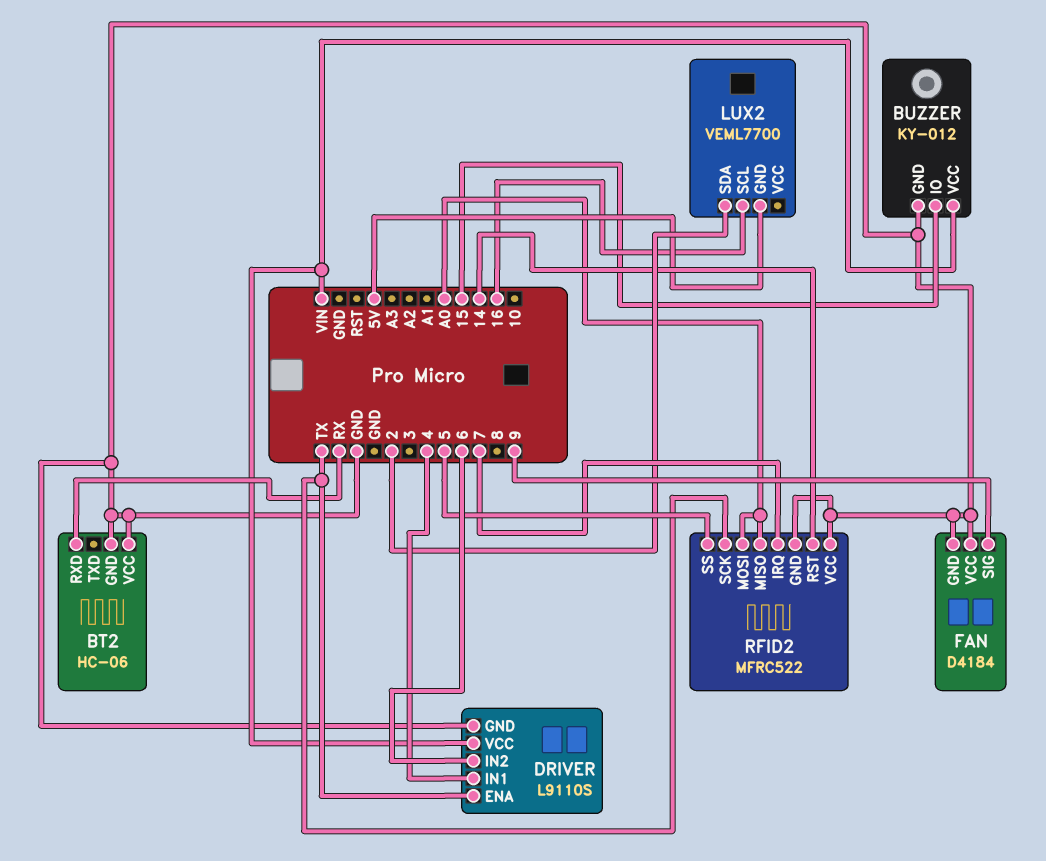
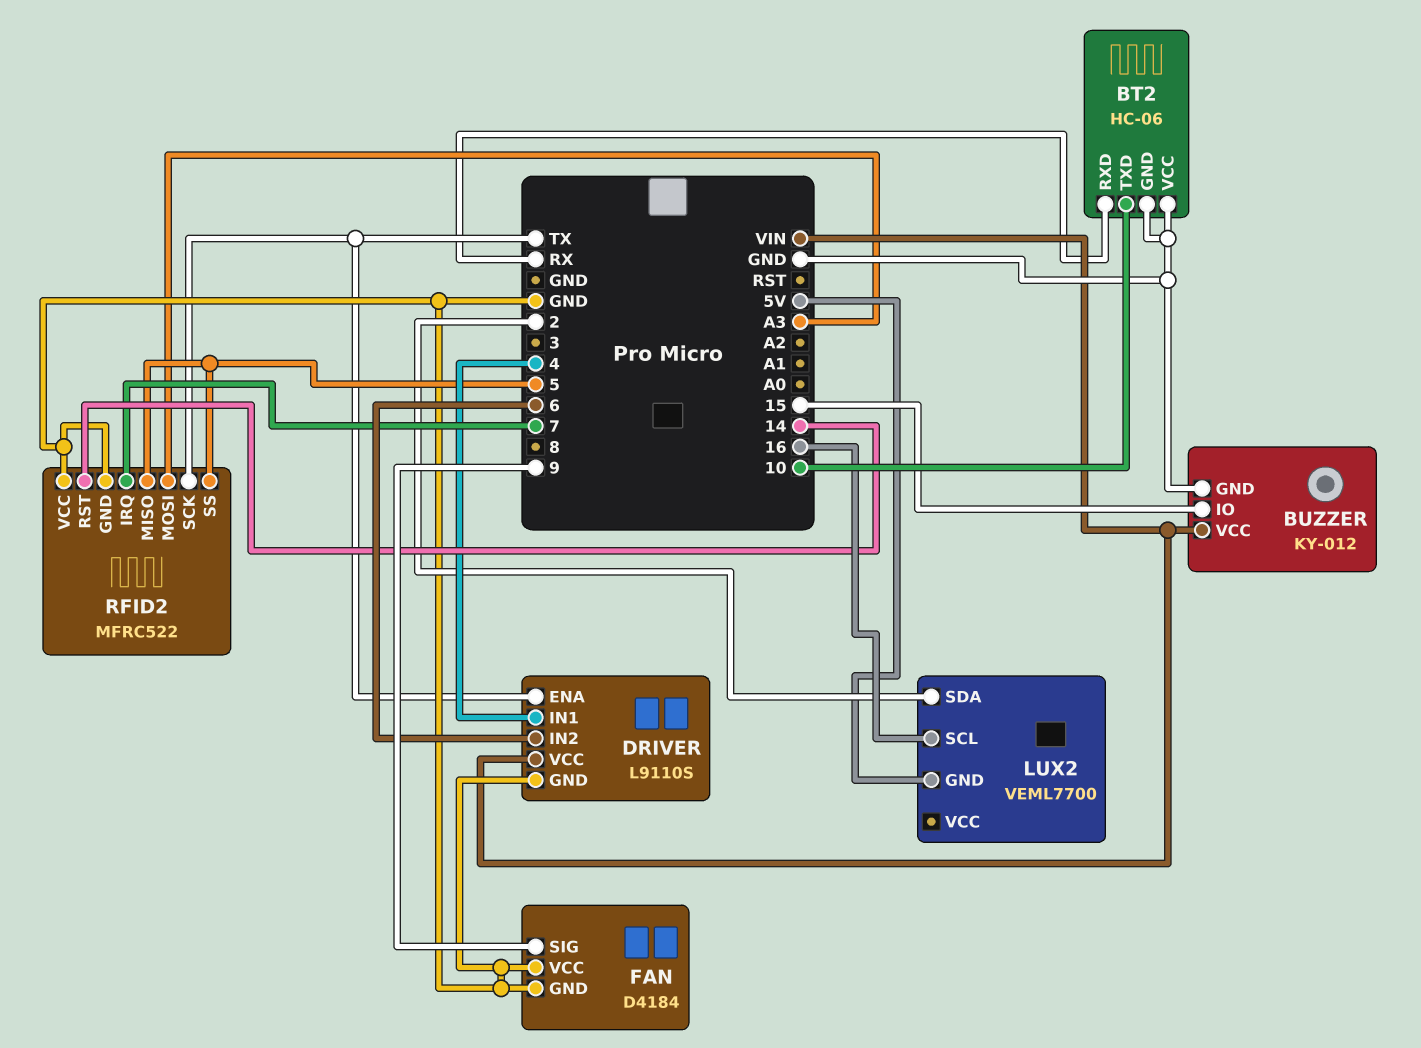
BT2 pin TXD: none -> 10
RFID2 pin MISO: A0 -> 5
RFID2 pin MOSI: A0 -> A3

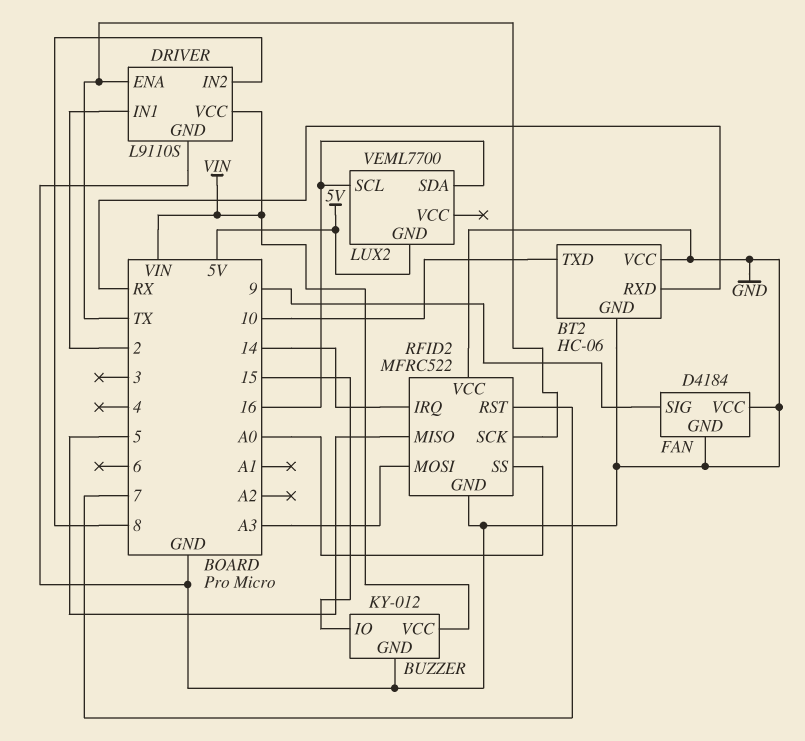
DRIVER pin IN1: 4 -> 2
DRIVER pin IN2: 6 -> 8
LUX2 pin SDA: 2 -> 16
RFID2 pin IRQ: 7 -> 14
RFID2 pin RST: 14 -> 7
RFID2 pin SS: 5 -> A0

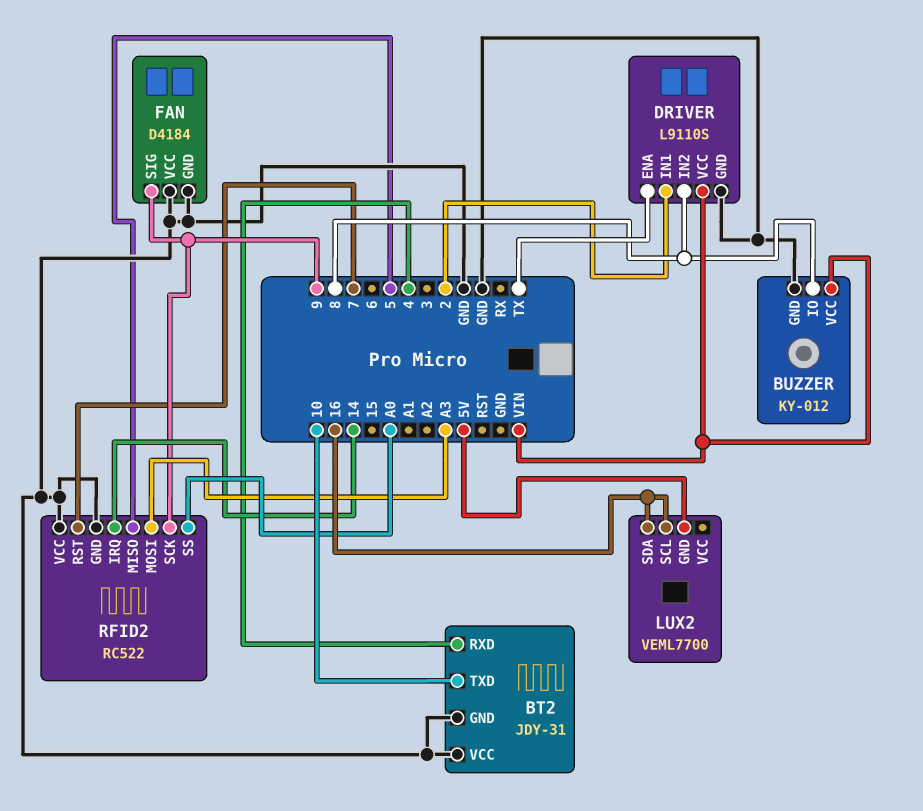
BT2: HC-06 -> JDY-31
BT2 pin RXD: RX -> 4
BUZZER pin IO: 15 -> 8
RFID2: MFRC522 -> RC522
RFID2 pin SCK: TX -> 9

